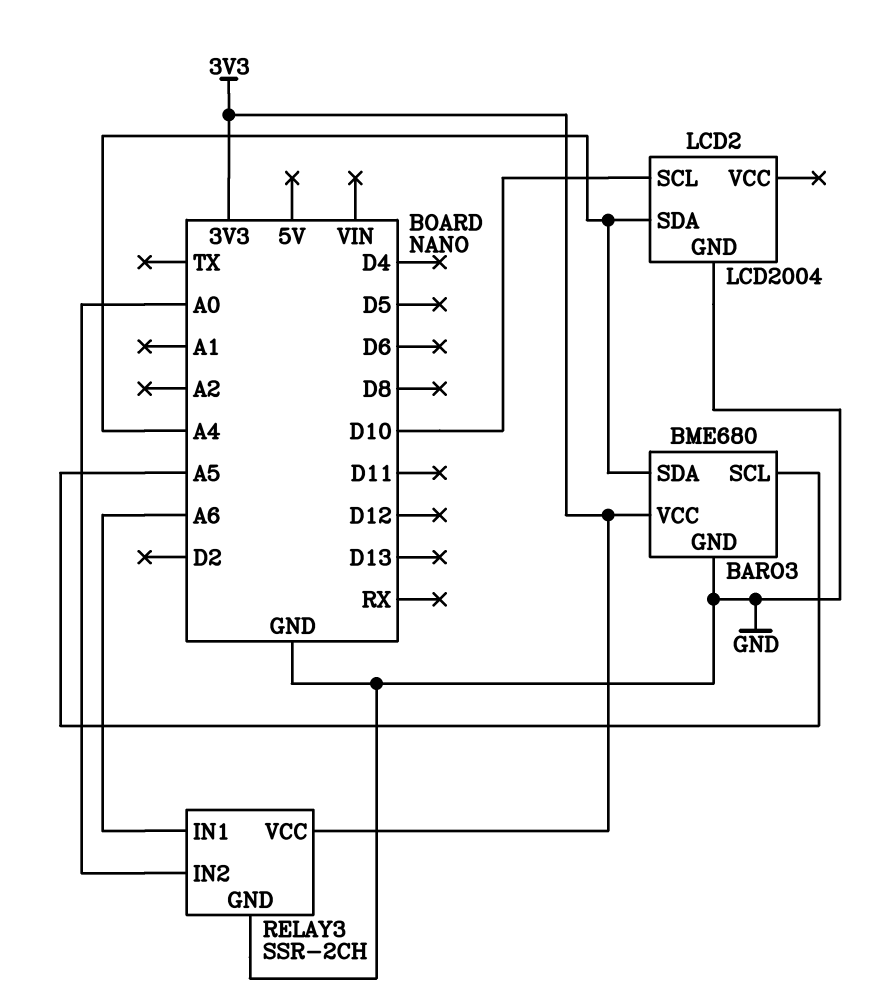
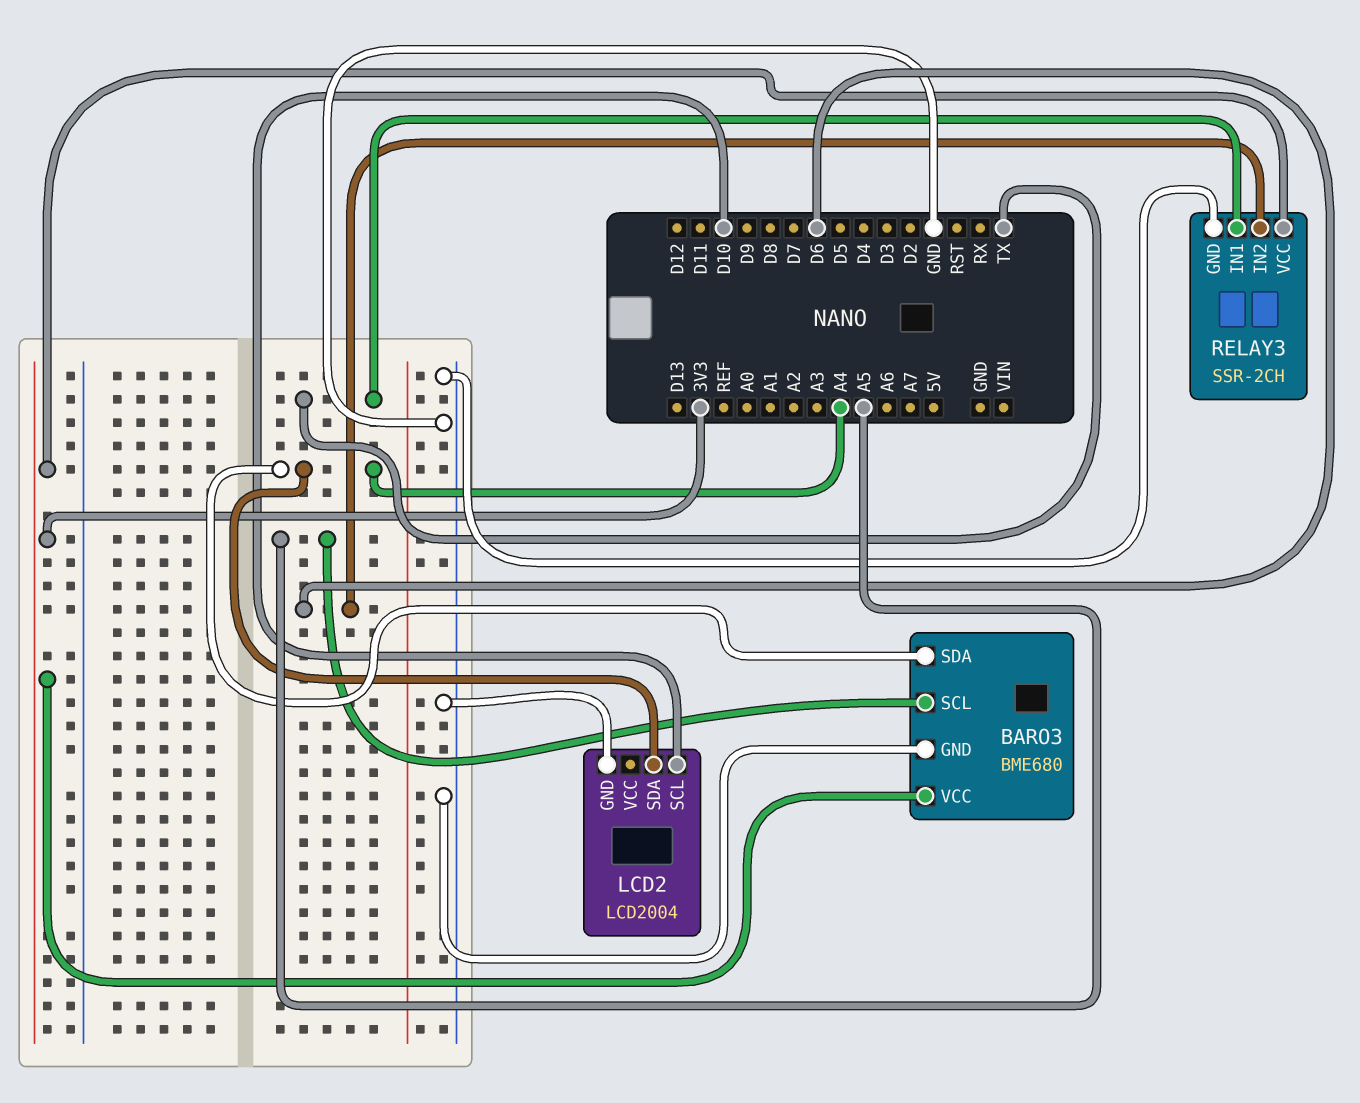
RELAY3 pin IN1: A6 -> TX
RELAY3 pin IN2: A0 -> D6

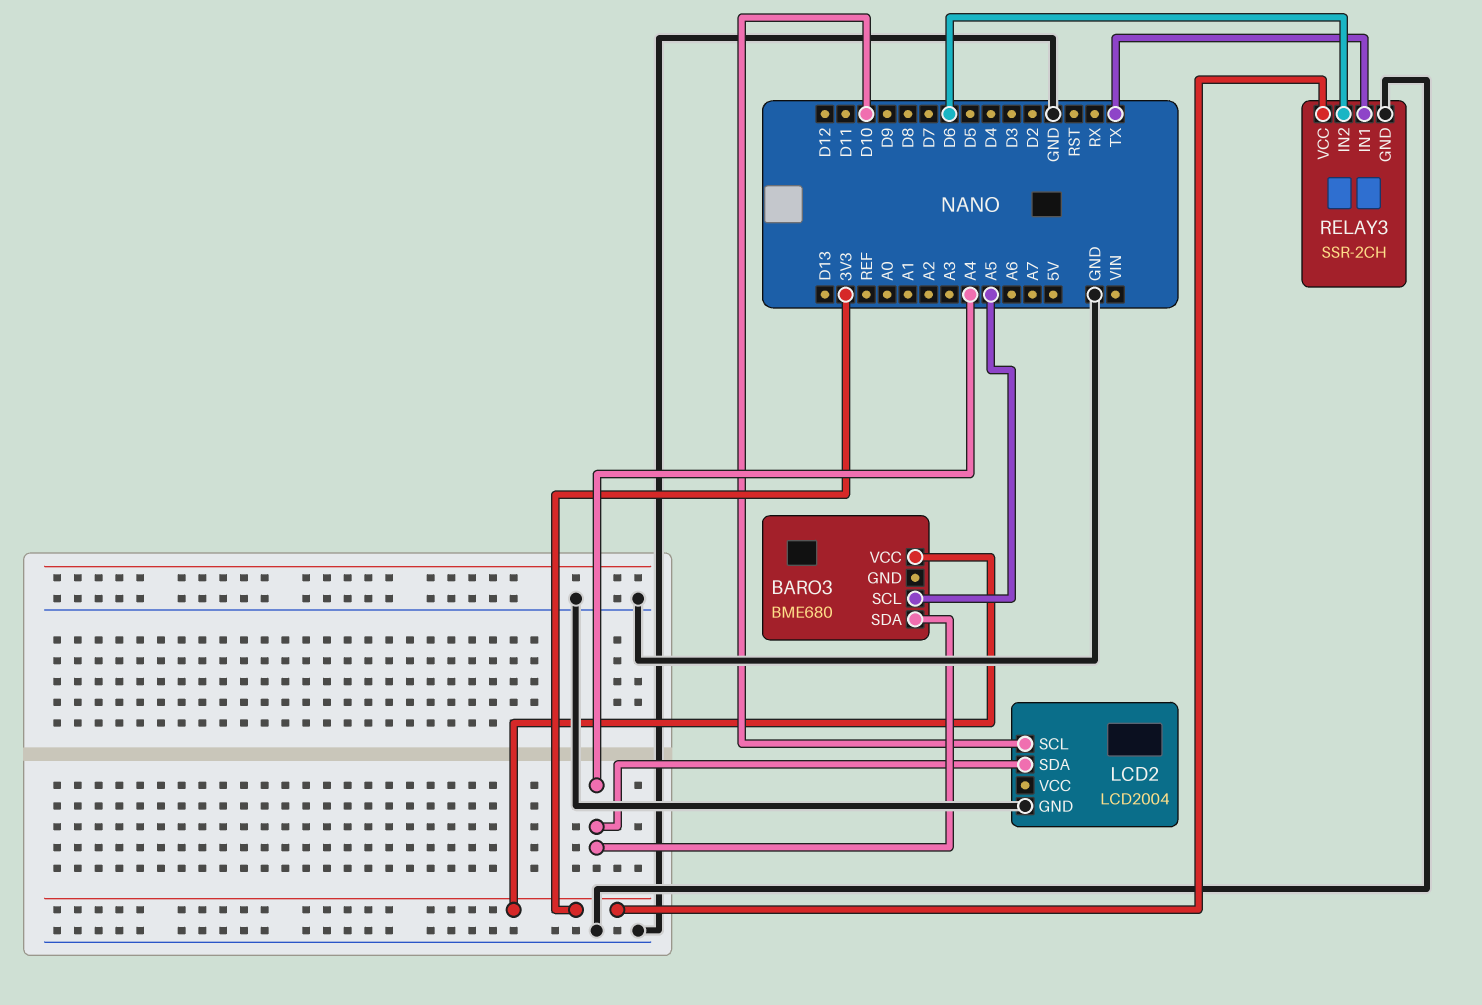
BARO3 pin GND: GND -> none

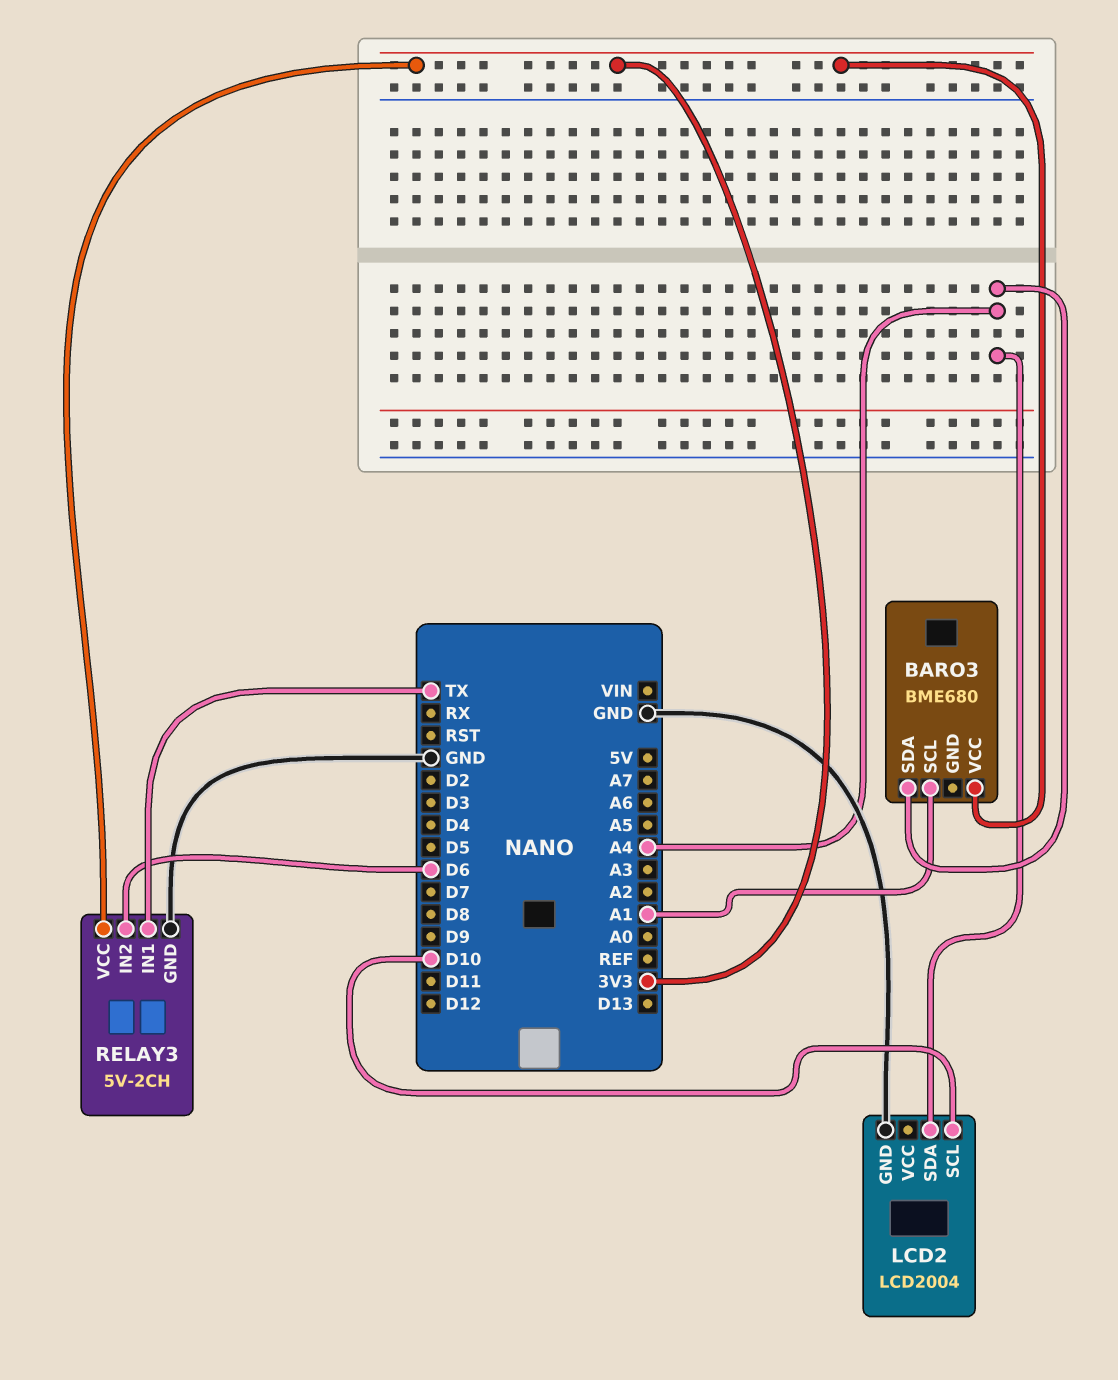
BARO3 pin SCL: A5 -> A1
RELAY3: SSR-2CH -> 5V-2CH

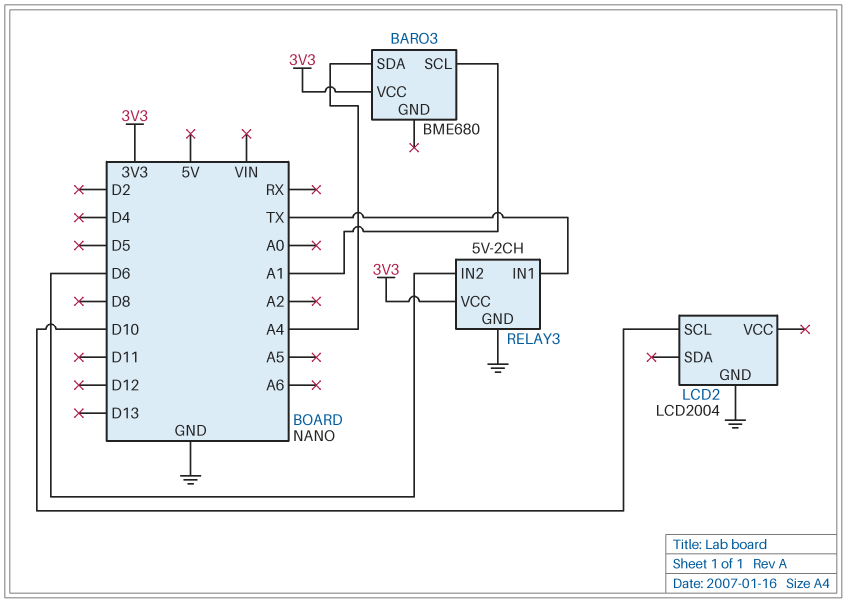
LCD2 pin SDA: A4 -> none

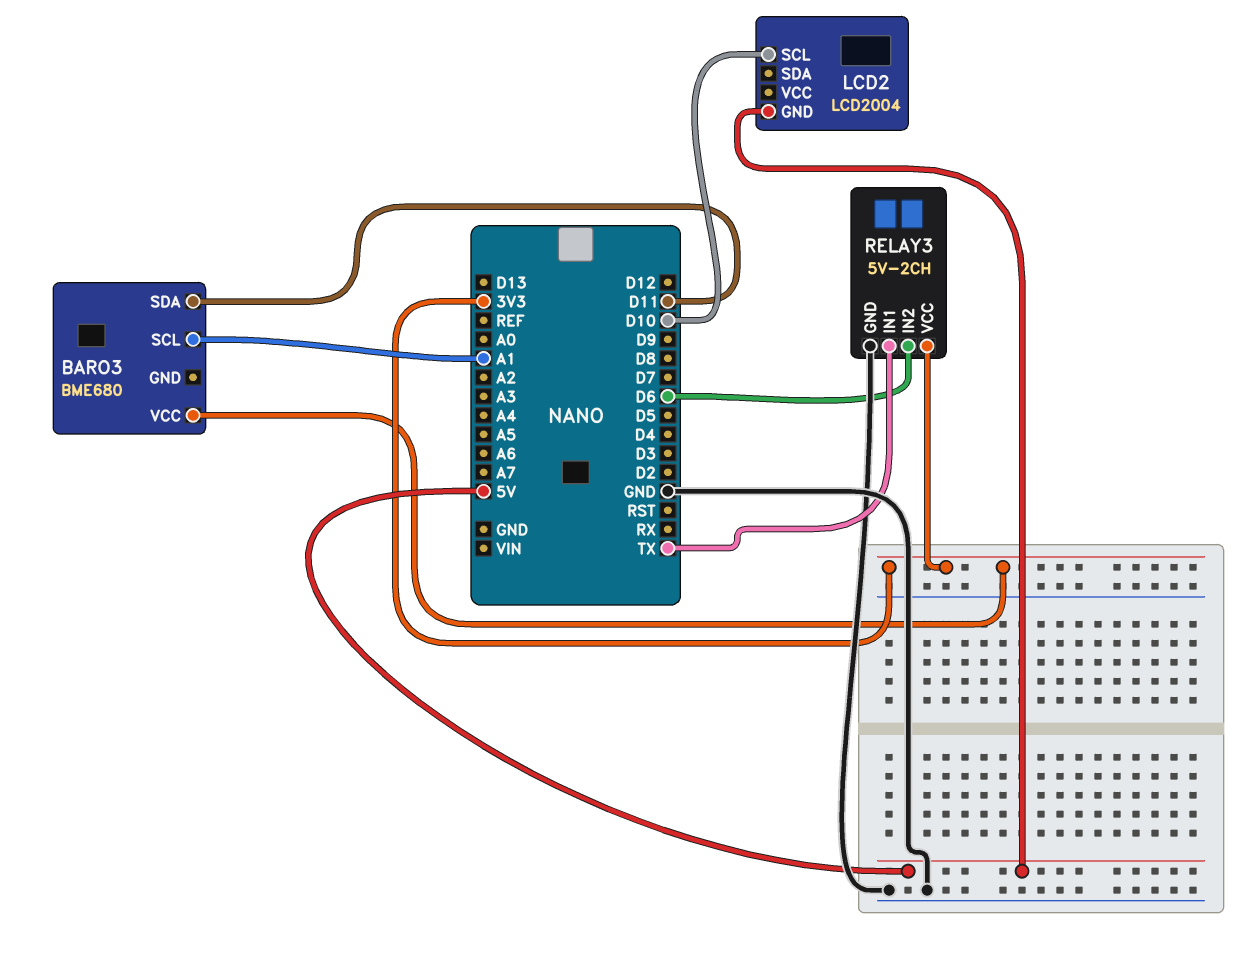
BARO3 pin SDA: A4 -> D11
LCD2 pin GND: GND -> 5V

